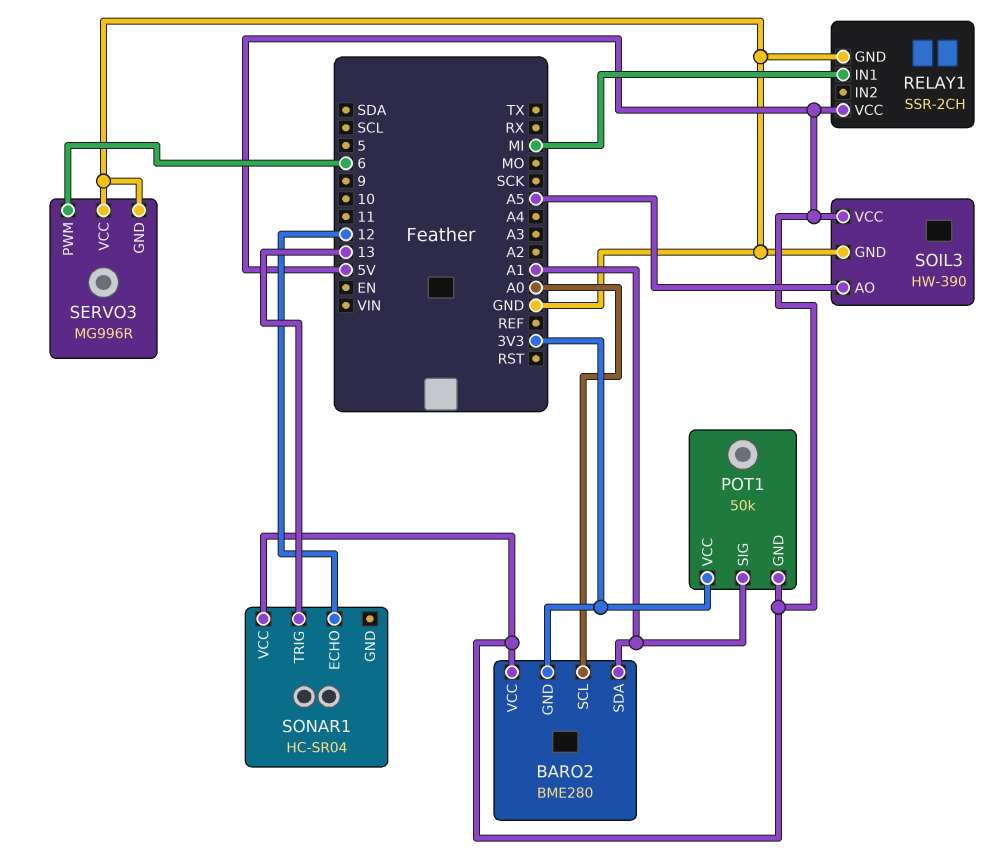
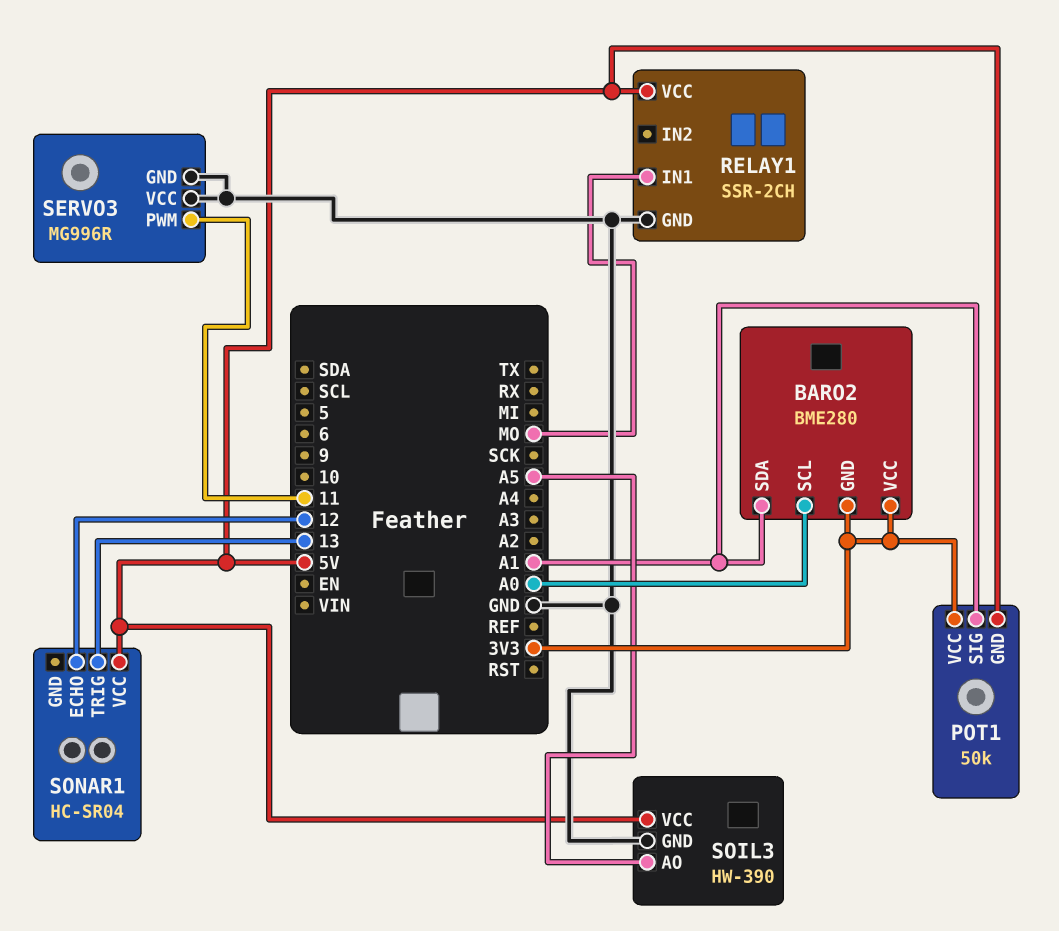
BARO2 pin VCC: 5V -> 3V3
RELAY1 pin IN1: MI -> MO
SERVO3 pin PWM: 6 -> 11

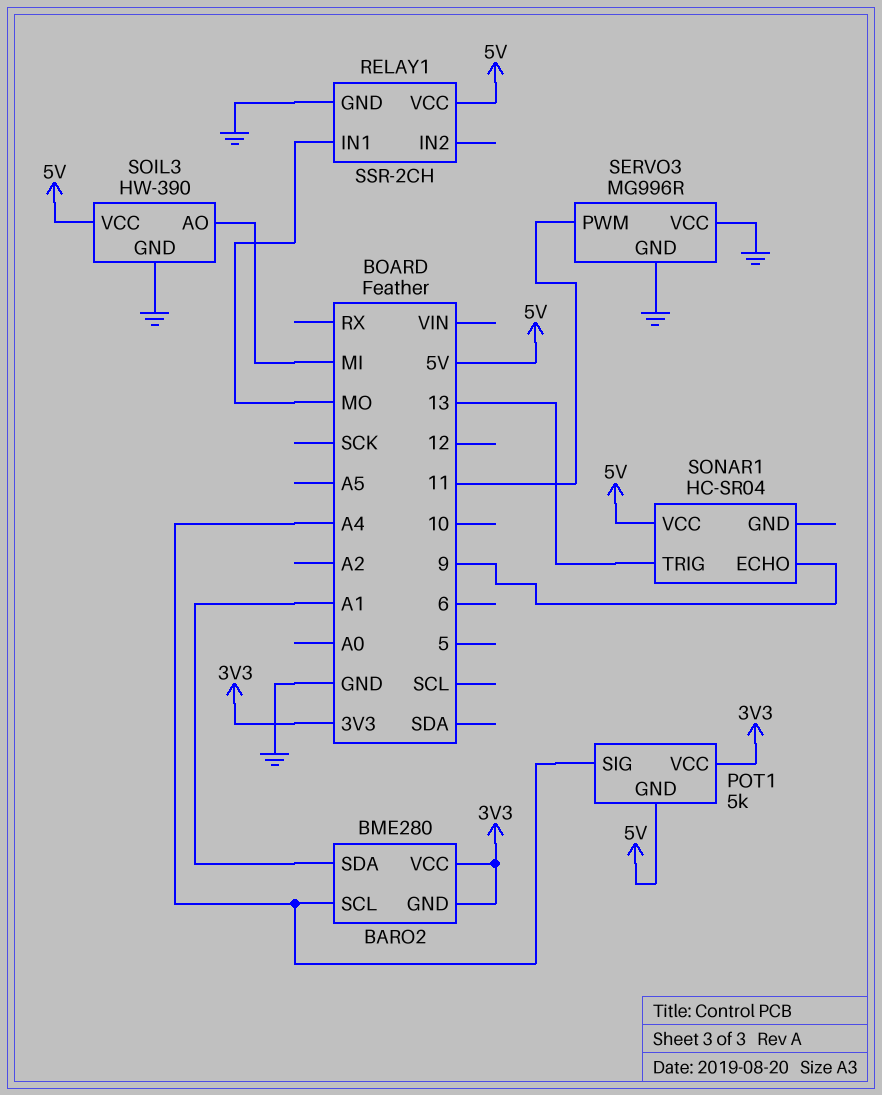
BARO2 pin SCL: A0 -> A4
POT1: 50k -> 5k
POT1 pin SIG: A1 -> A4
SOIL3 pin AO: A5 -> MI
SONAR1 pin ECHO: 12 -> 9

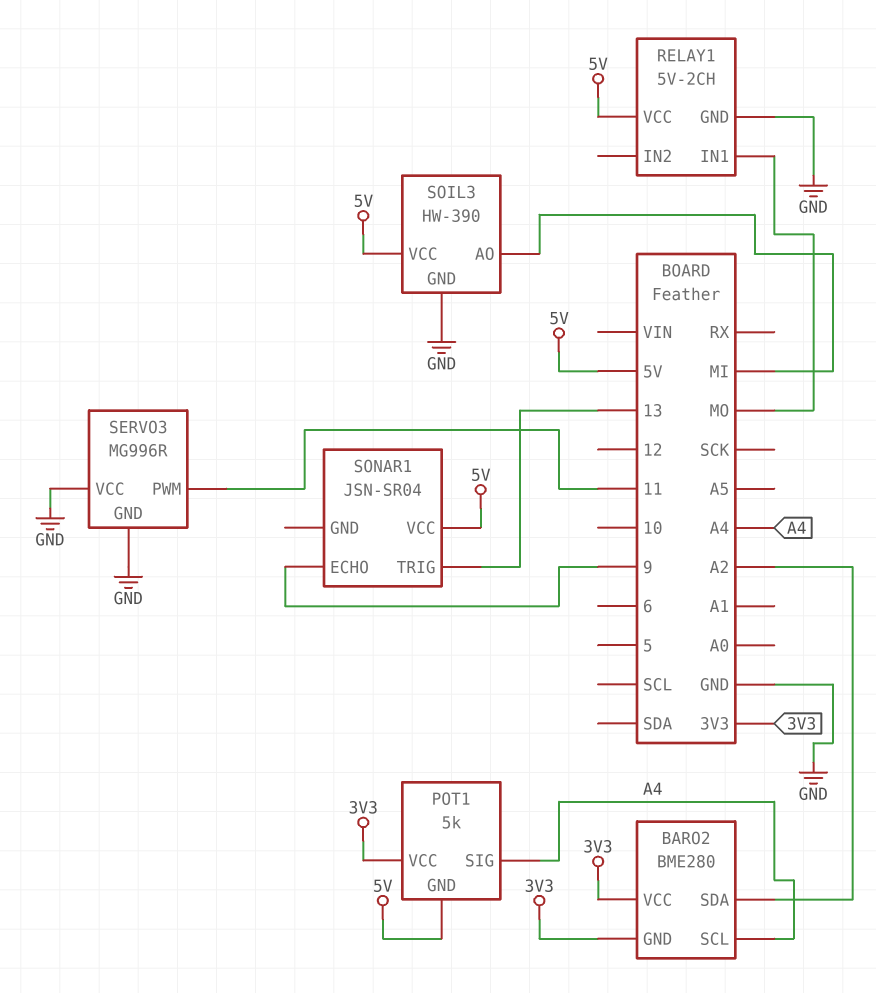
BARO2 pin SDA: A1 -> A2
RELAY1: SSR-2CH -> 5V-2CH
SONAR1: HC-SR04 -> JSN-SR04

